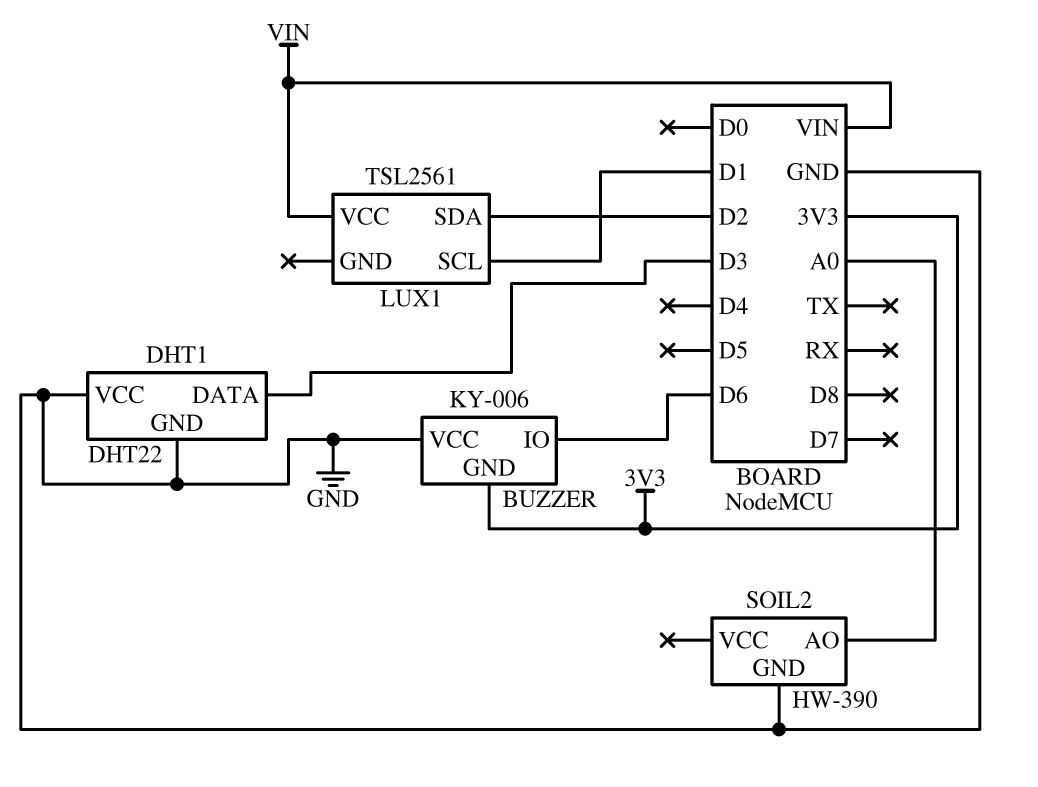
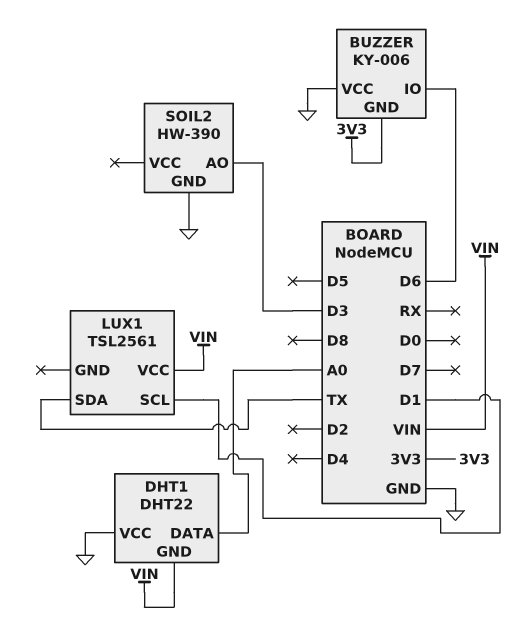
DHT1 pin DATA: D3 -> A0
DHT1 pin GND: GND -> VIN
LUX1 pin SDA: D2 -> TX
SOIL2 pin AO: A0 -> D3

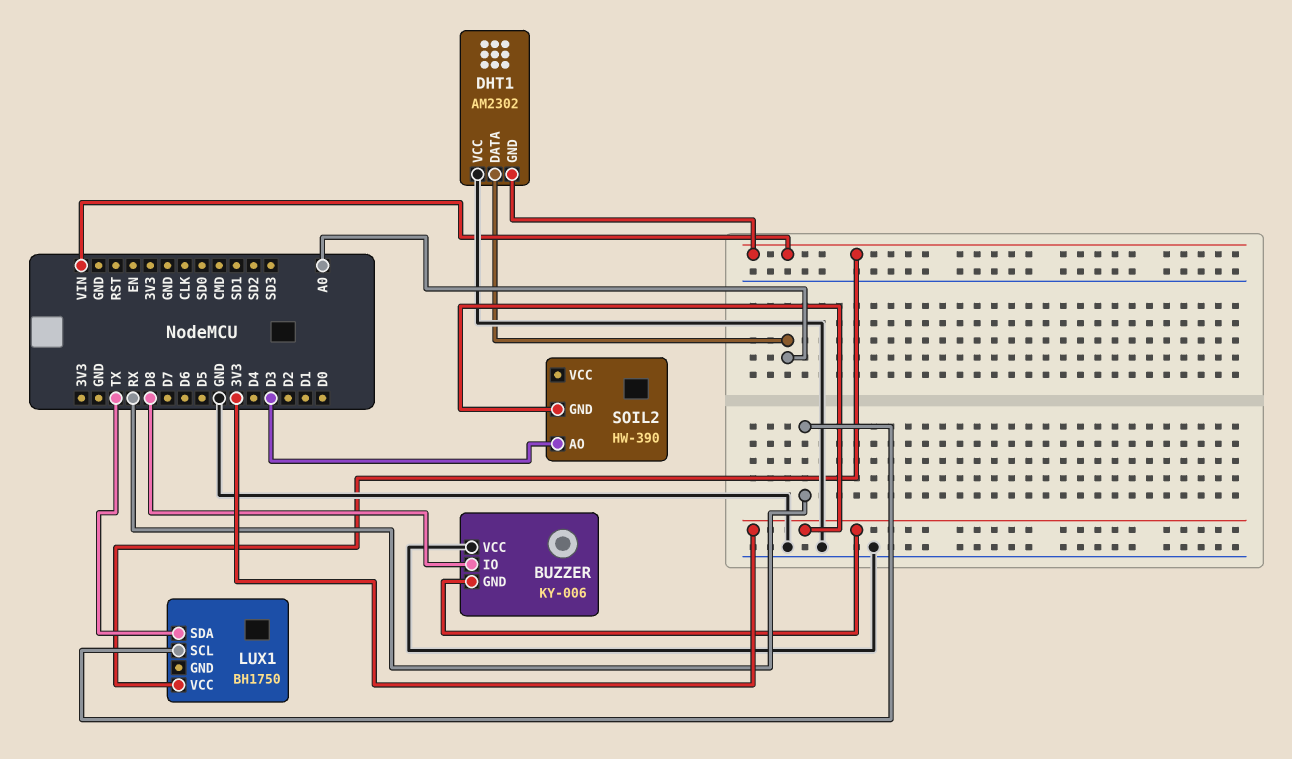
BUZZER pin IO: D6 -> D8
DHT1: DHT22 -> AM2302
LUX1: TSL2561 -> BH1750
LUX1 pin SCL: D1 -> RX
SOIL2 pin GND: GND -> 3V3

